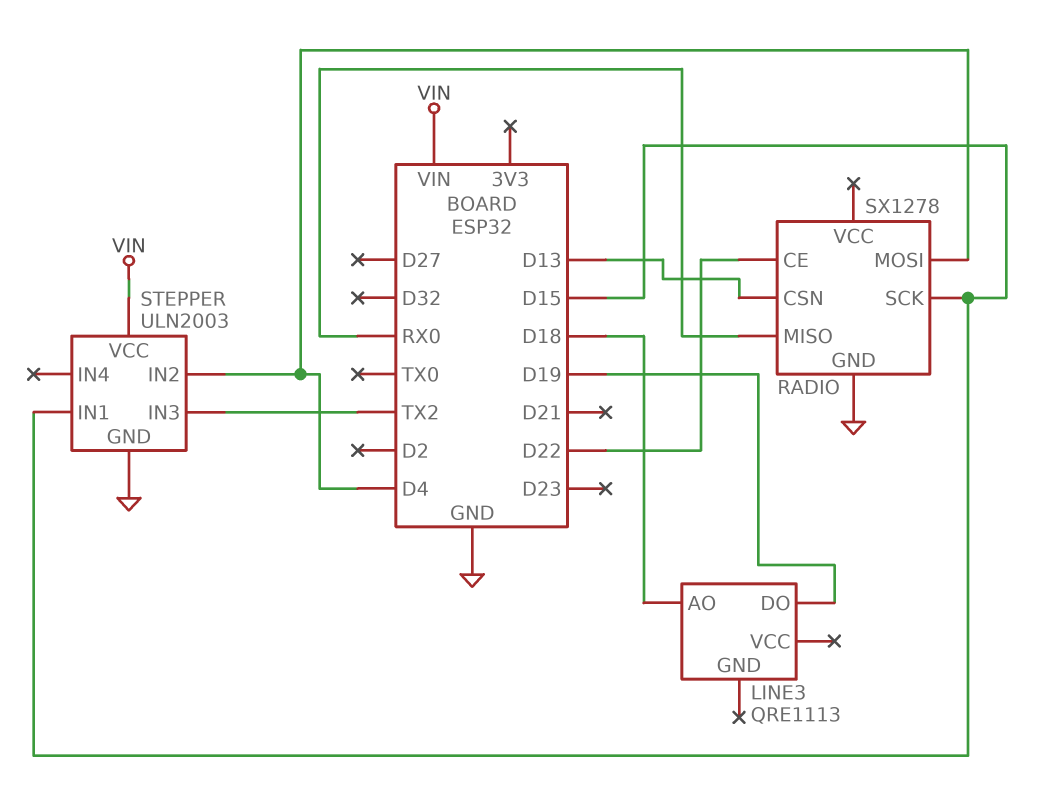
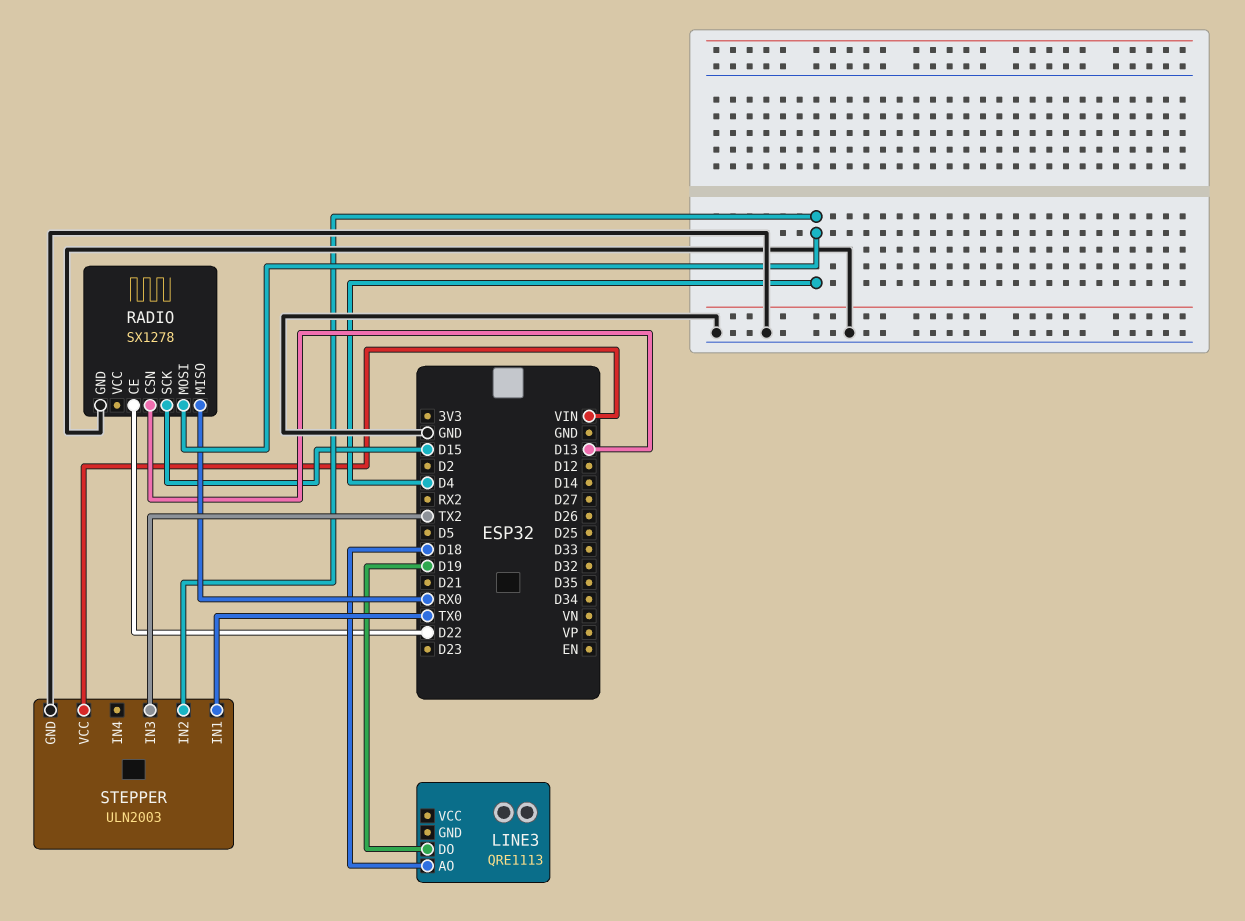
STEPPER pin IN1: D15 -> TX0

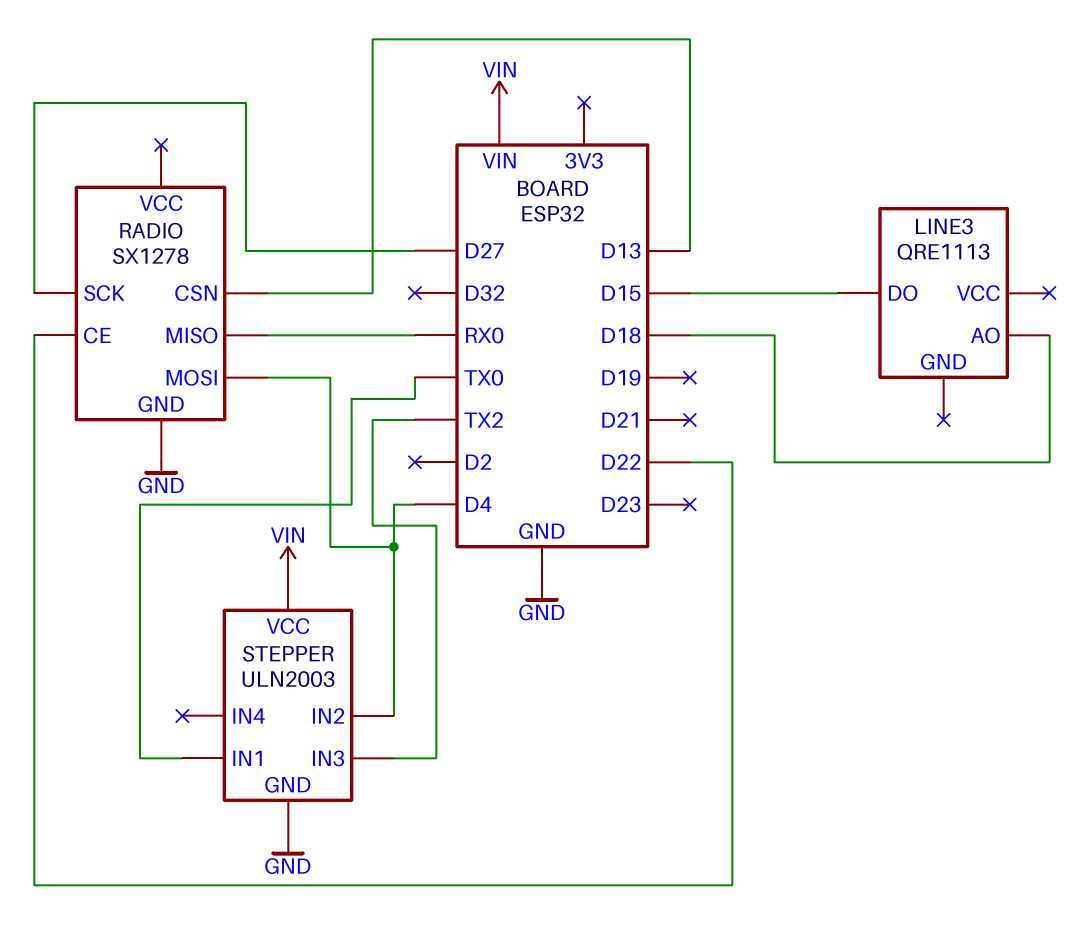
LINE3 pin DO: D19 -> D15
RADIO pin SCK: D15 -> D27

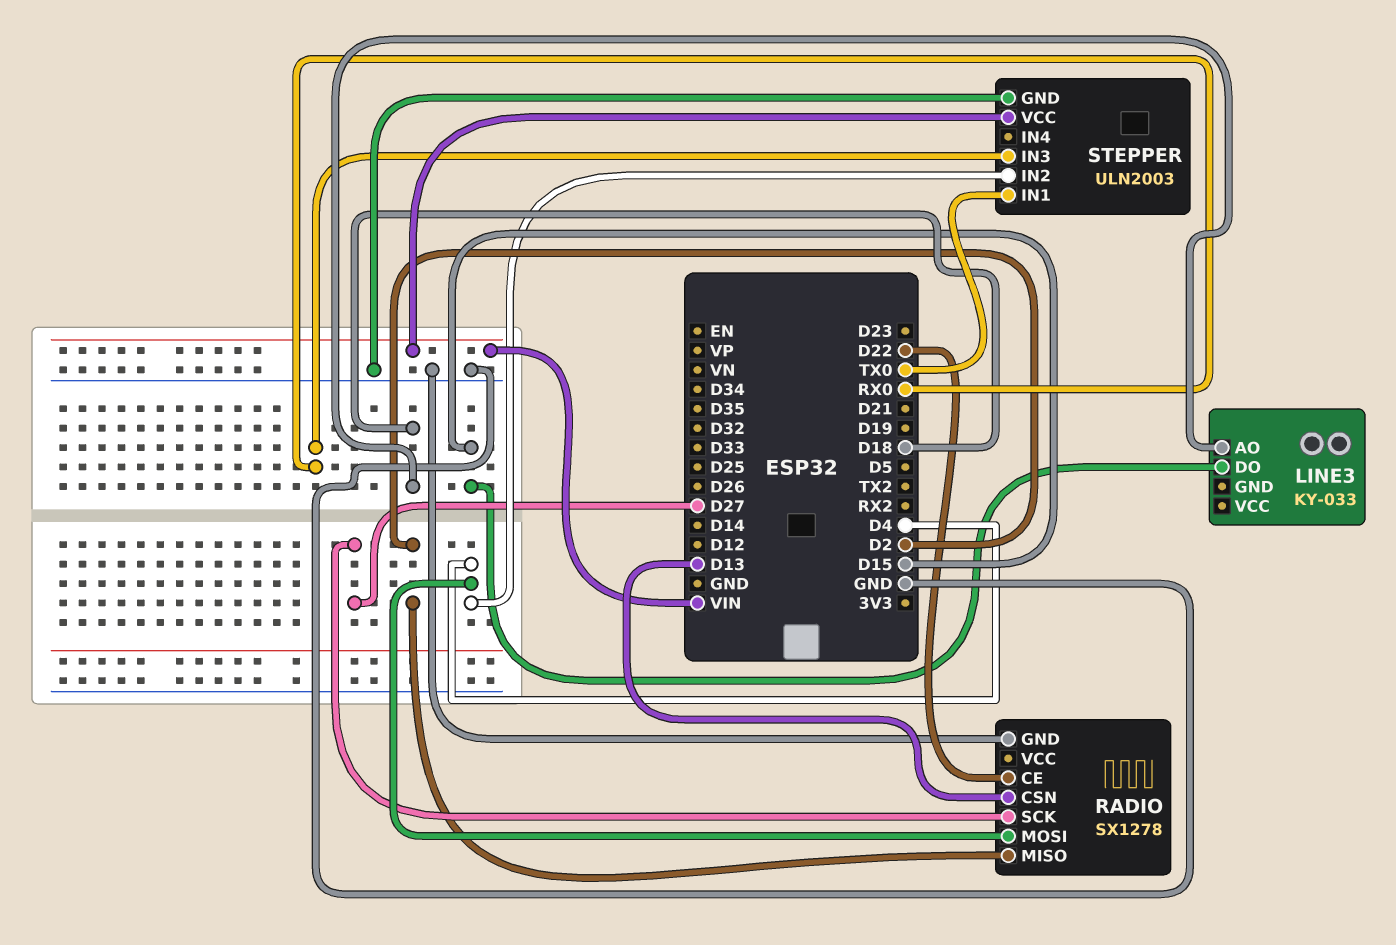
LINE3: QRE1113 -> KY-033
RADIO pin MISO: RX0 -> D2
STEPPER pin IN3: TX2 -> RX0

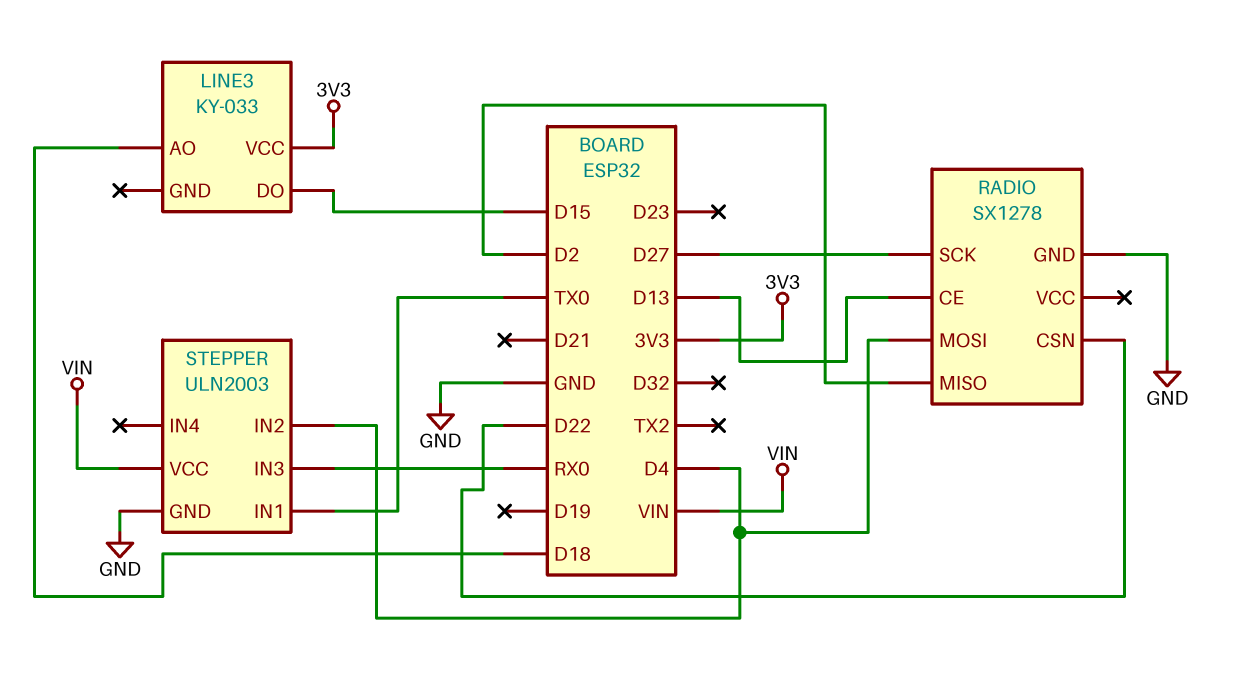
LINE3 pin VCC: none -> 3V3
RADIO pin CE: D22 -> D13
RADIO pin CSN: D13 -> D22

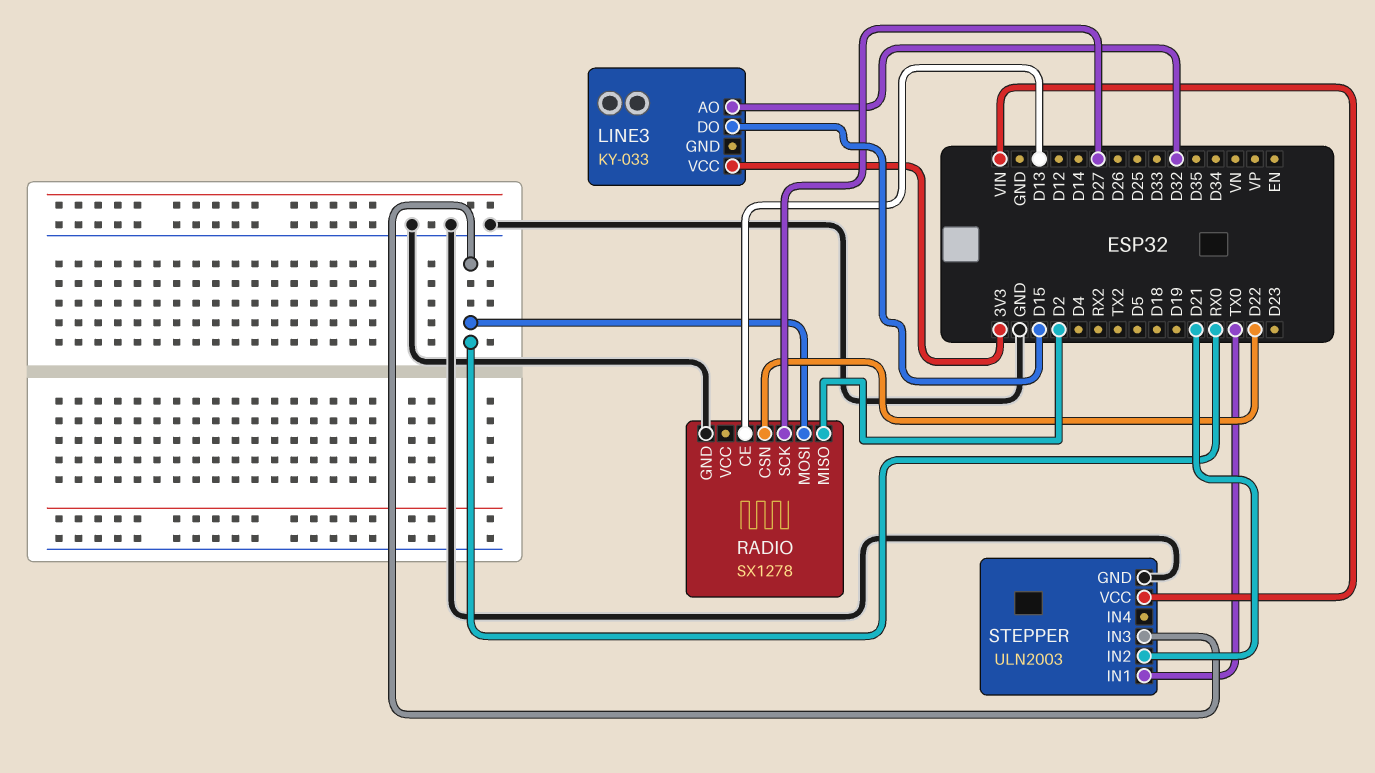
LINE3 pin AO: D18 -> D32
RADIO pin MOSI: D4 -> RX0
STEPPER pin IN2: D4 -> D21

